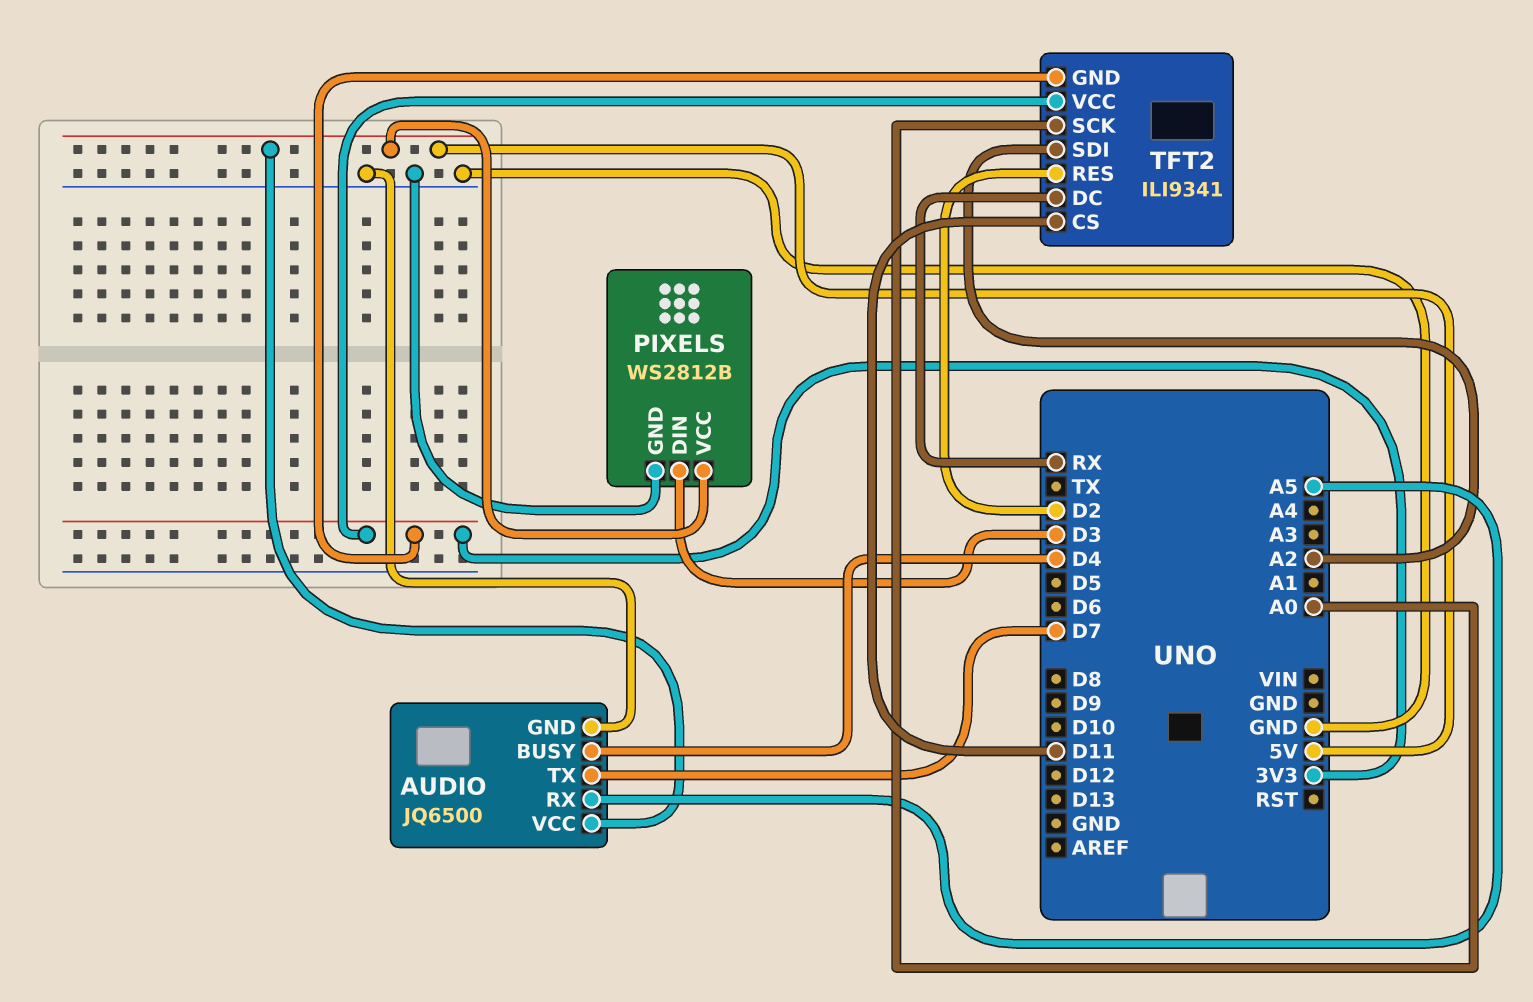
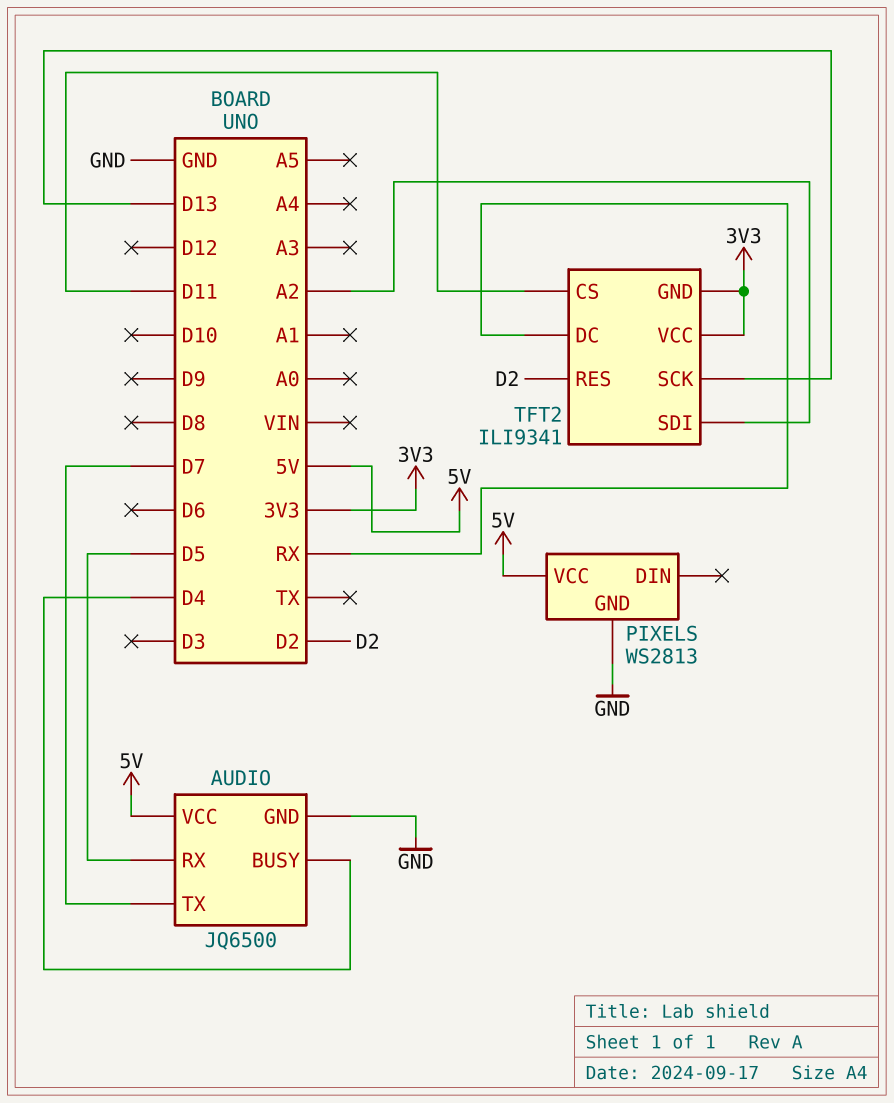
AUDIO pin RX: A5 -> D5
PIXELS: WS2812B -> WS2813
PIXELS pin DIN: D3 -> none
TFT2 pin SCK: A0 -> D13

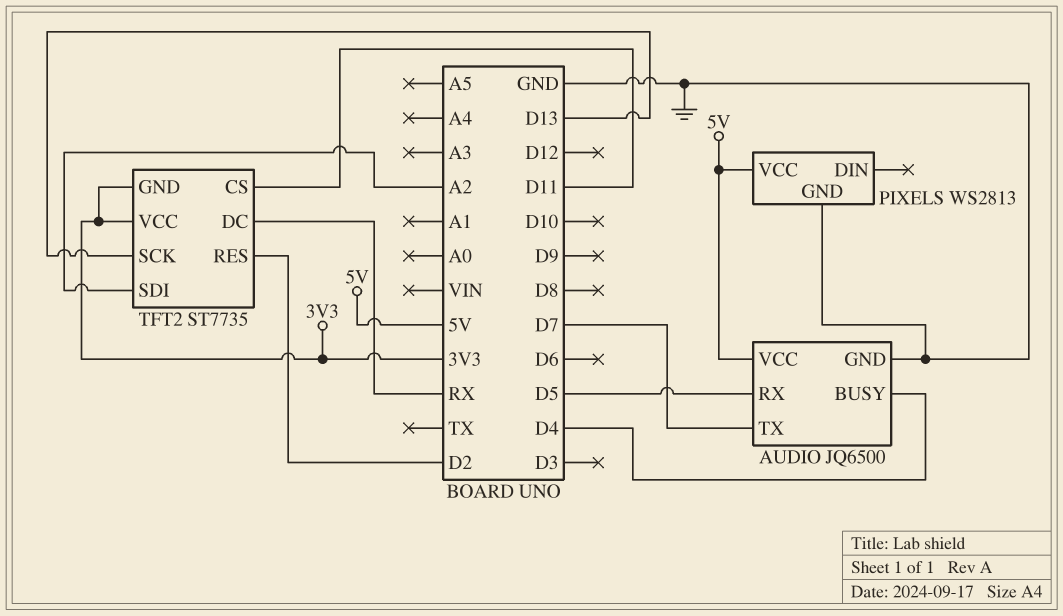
TFT2: ILI9341 -> ST7735

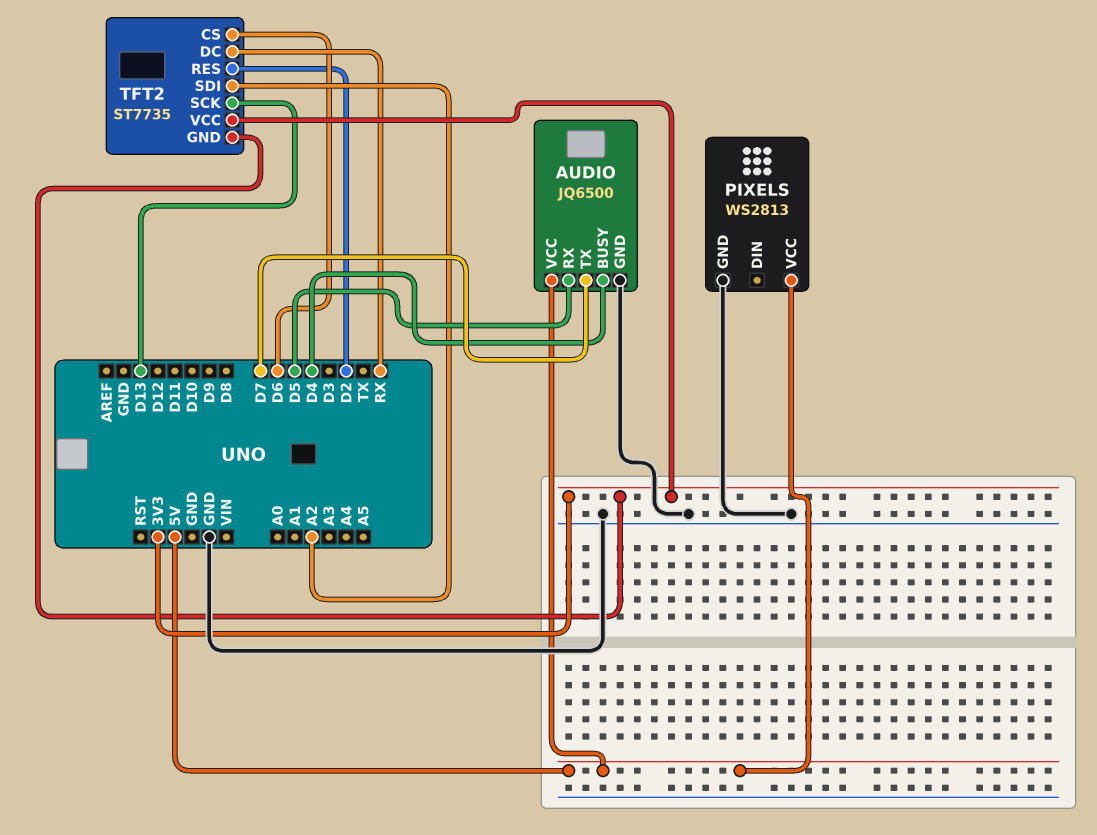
TFT2 pin CS: D11 -> D6

